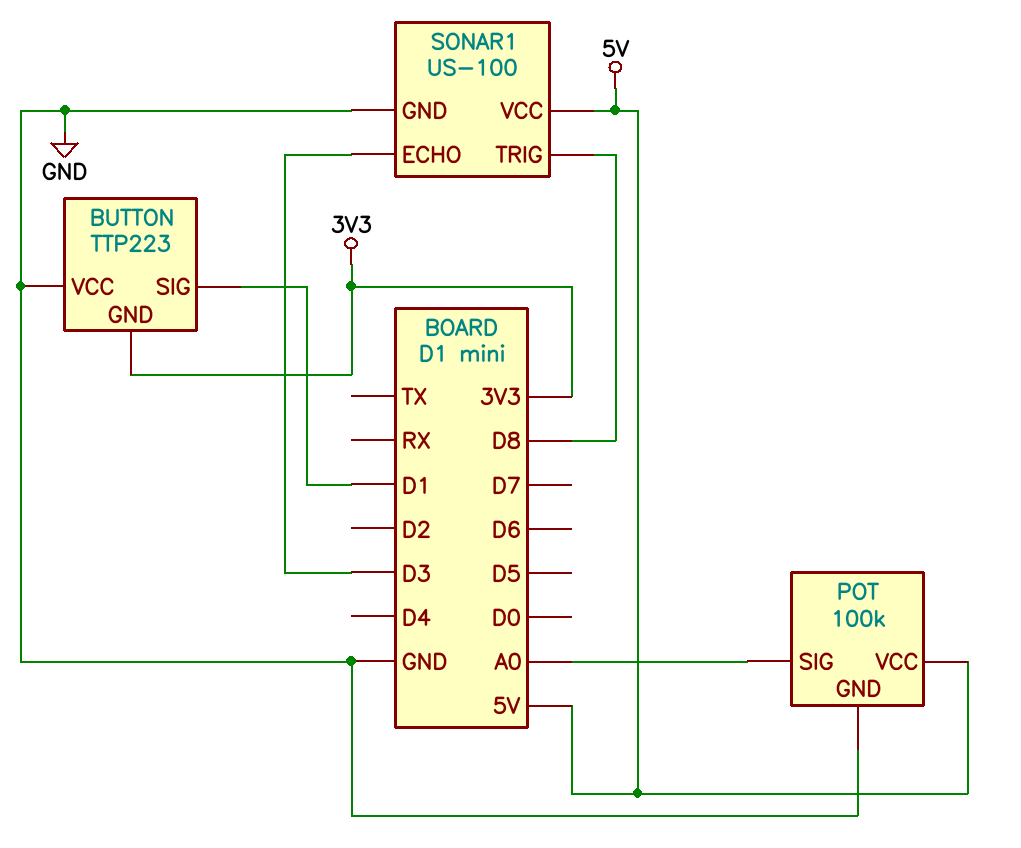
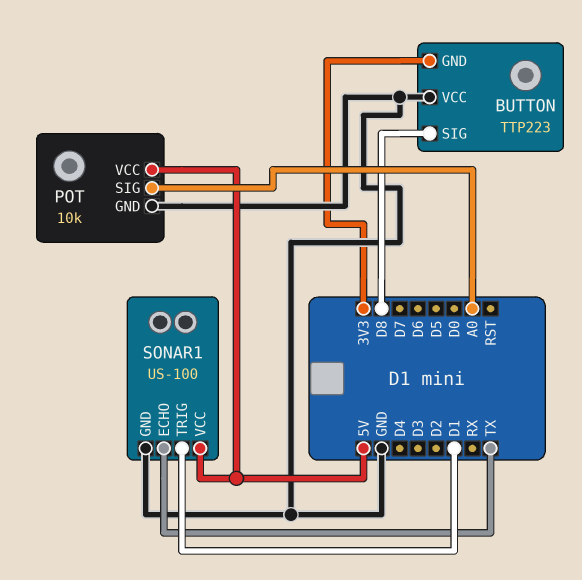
BUTTON pin SIG: D1 -> D8
POT: 100k -> 10k
SONAR1 pin ECHO: D3 -> TX
SONAR1 pin TRIG: D8 -> D1

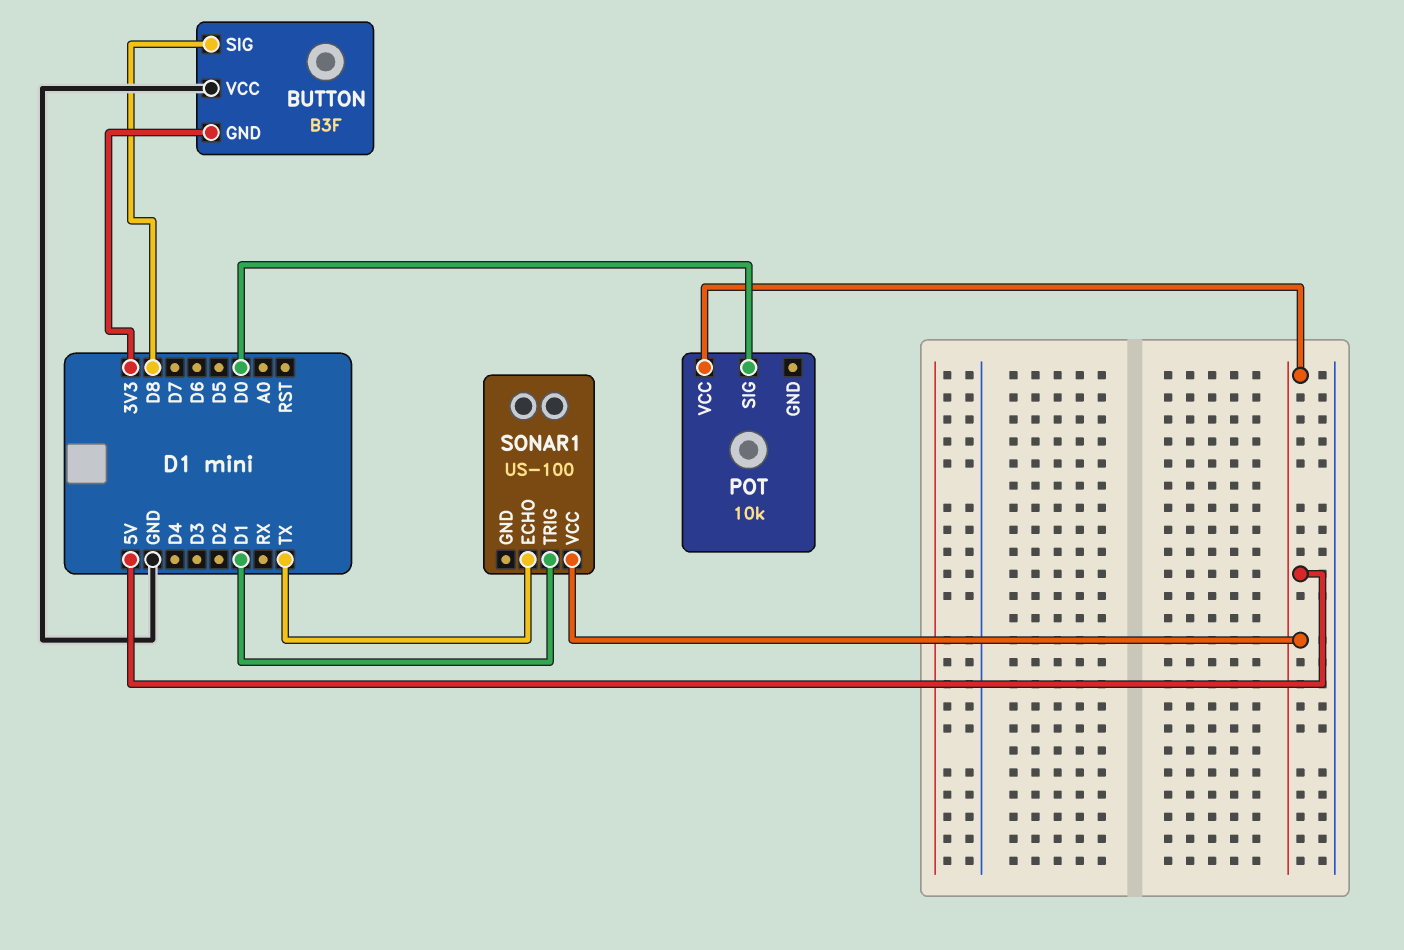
BUTTON: TTP223 -> B3F
POT pin GND: GND -> none
POT pin SIG: A0 -> D0
SONAR1 pin GND: GND -> none

